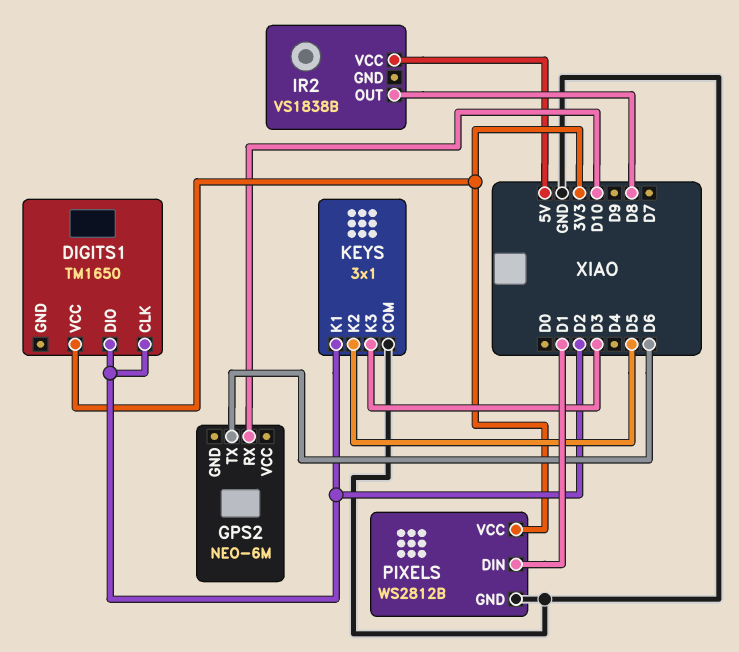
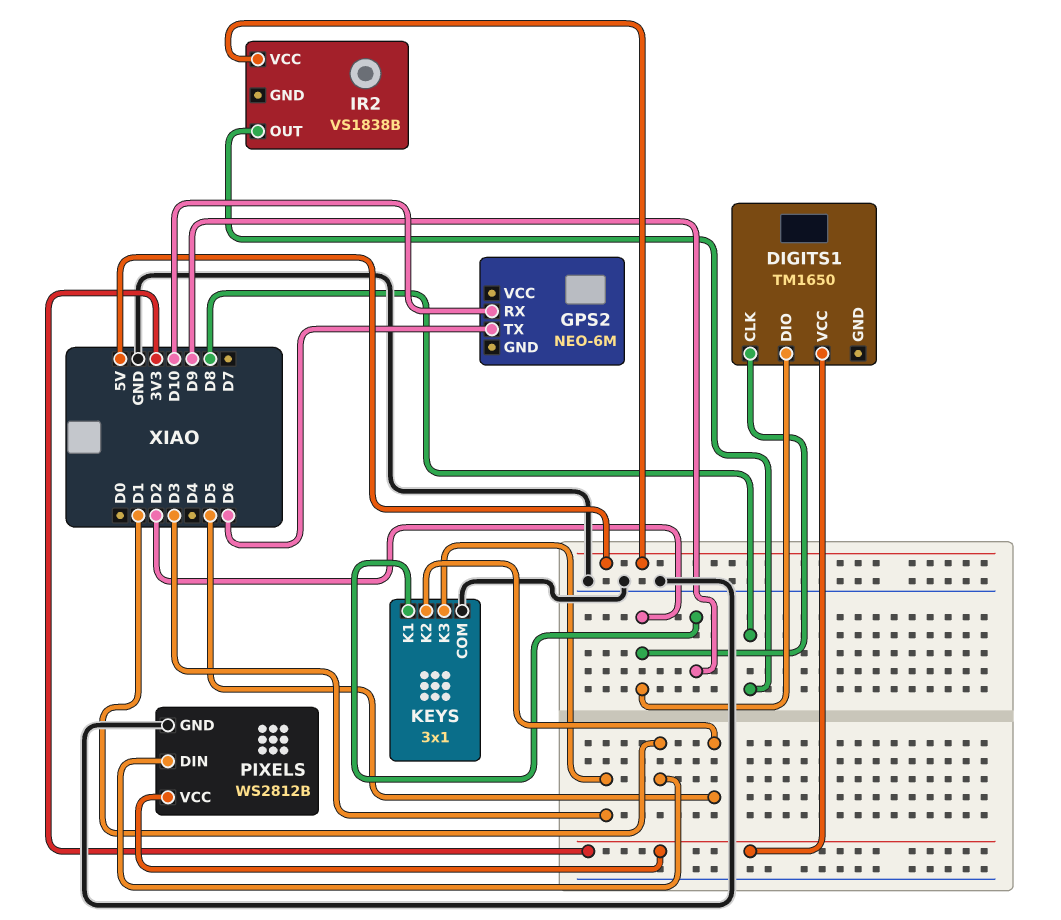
KEYS pin K1: D2 -> D9

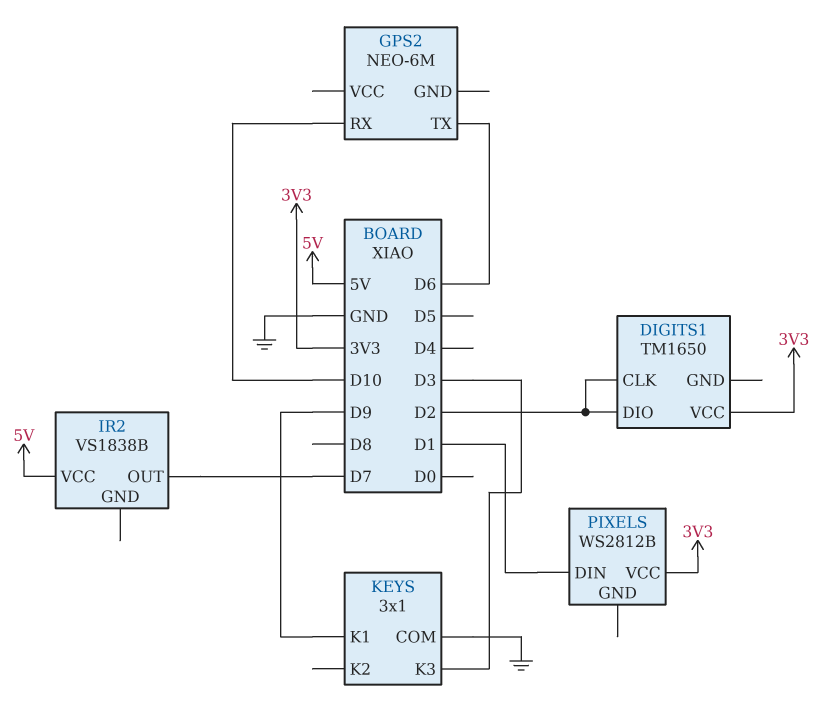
IR2 pin OUT: D8 -> D7
KEYS pin K2: D5 -> none
PIXELS pin GND: GND -> none

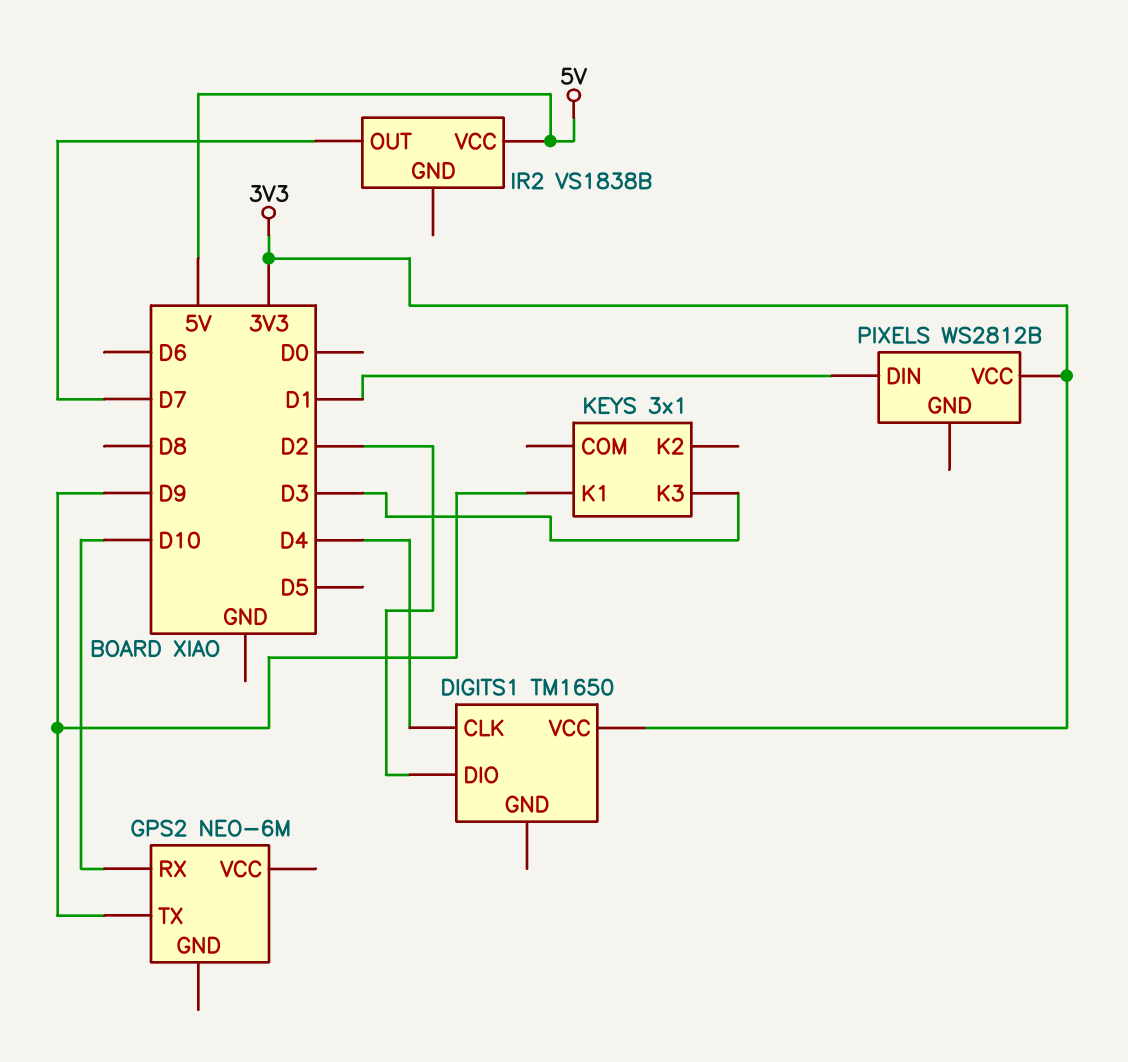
DIGITS1 pin CLK: D2 -> D4
GPS2 pin TX: D6 -> D9
KEYS pin COM: GND -> none

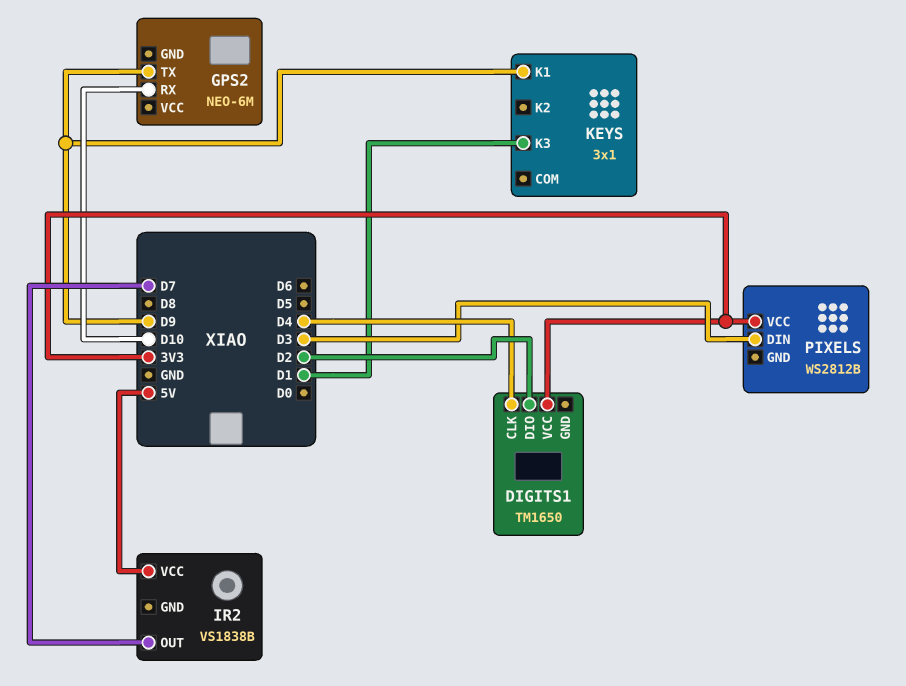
KEYS pin K3: D3 -> D1
PIXELS pin DIN: D1 -> D3

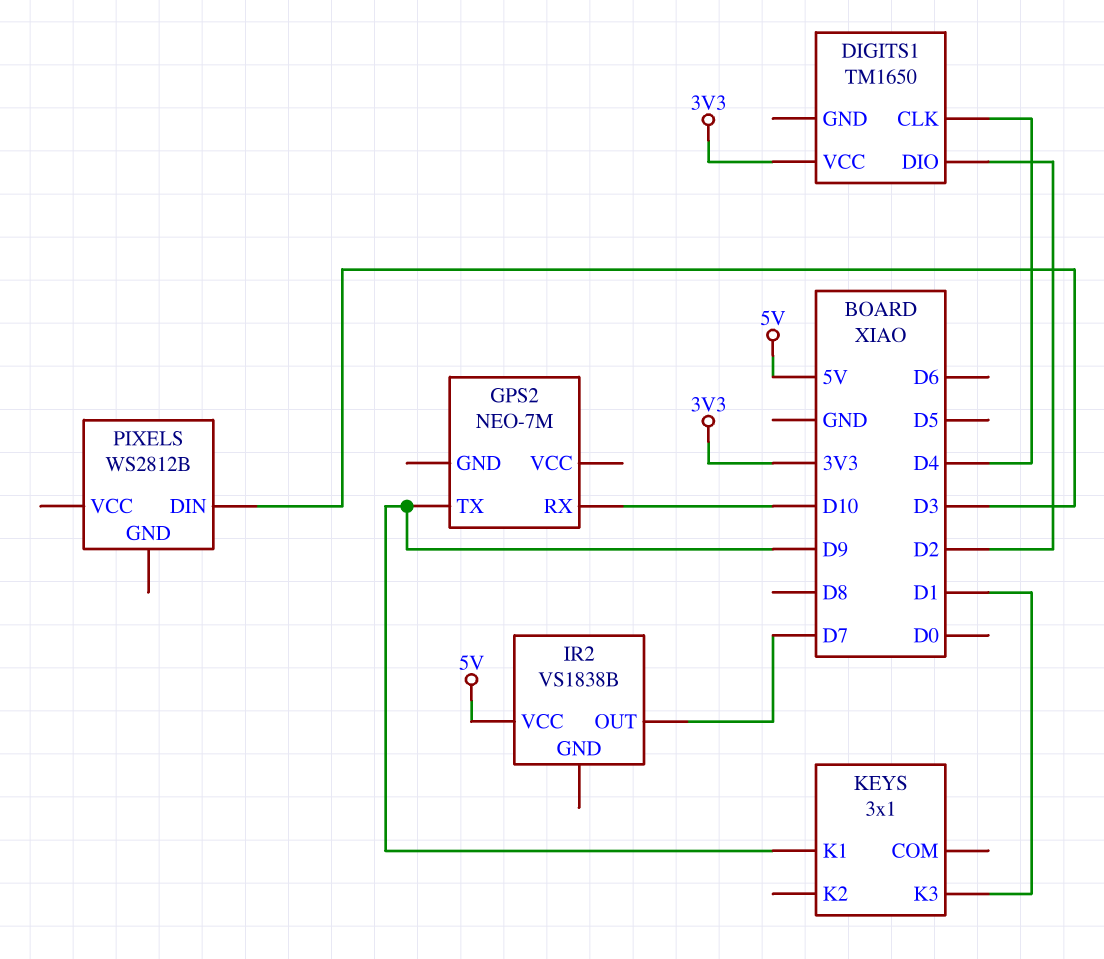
GPS2: NEO-6M -> NEO-7M
PIXELS pin VCC: 3V3 -> none

